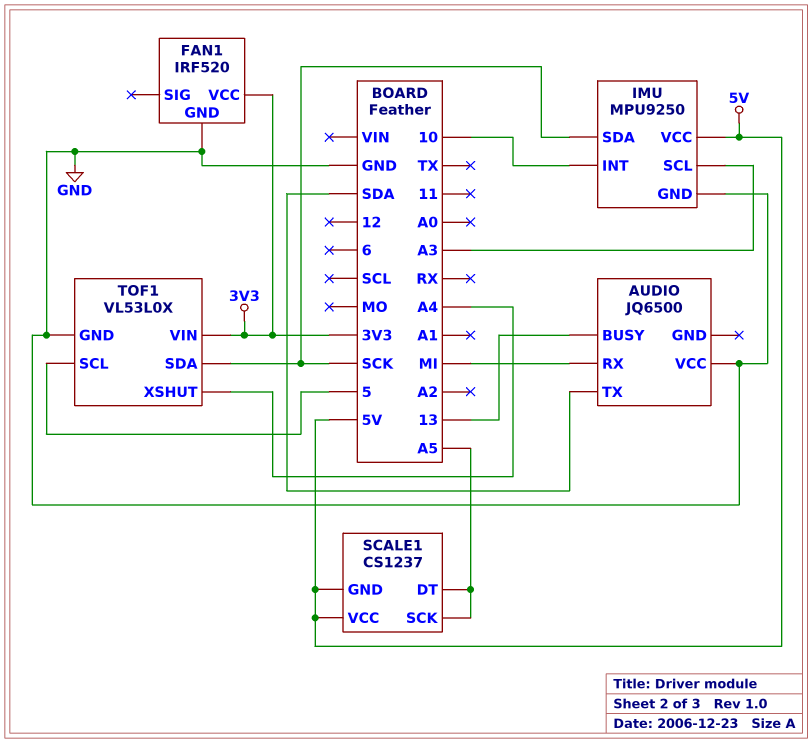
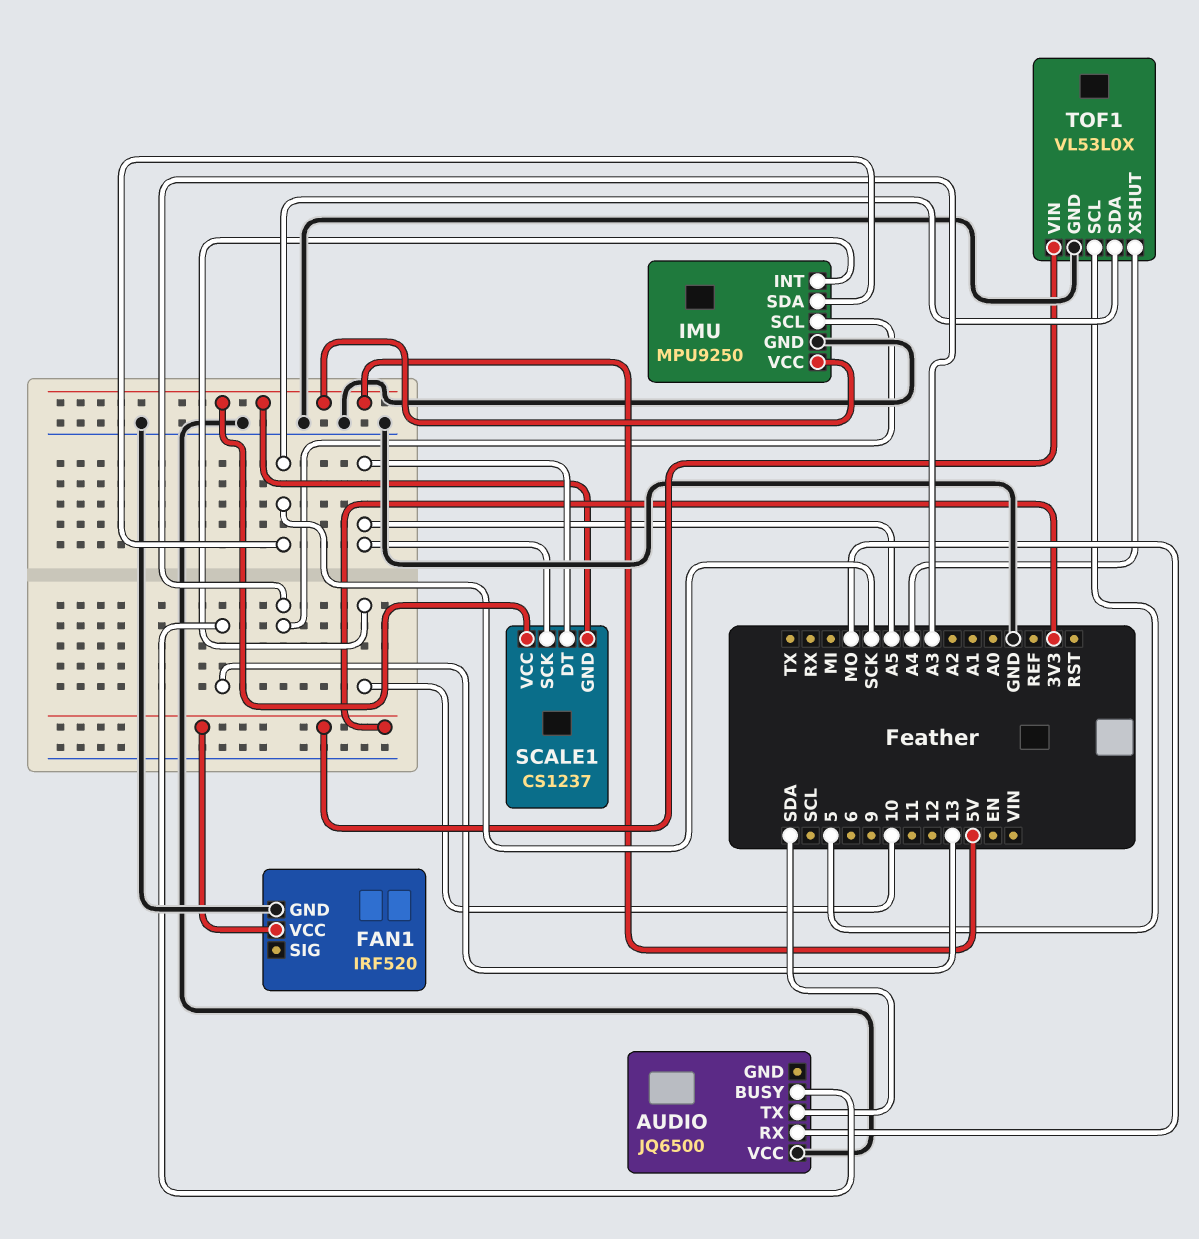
AUDIO pin RX: MI -> MO

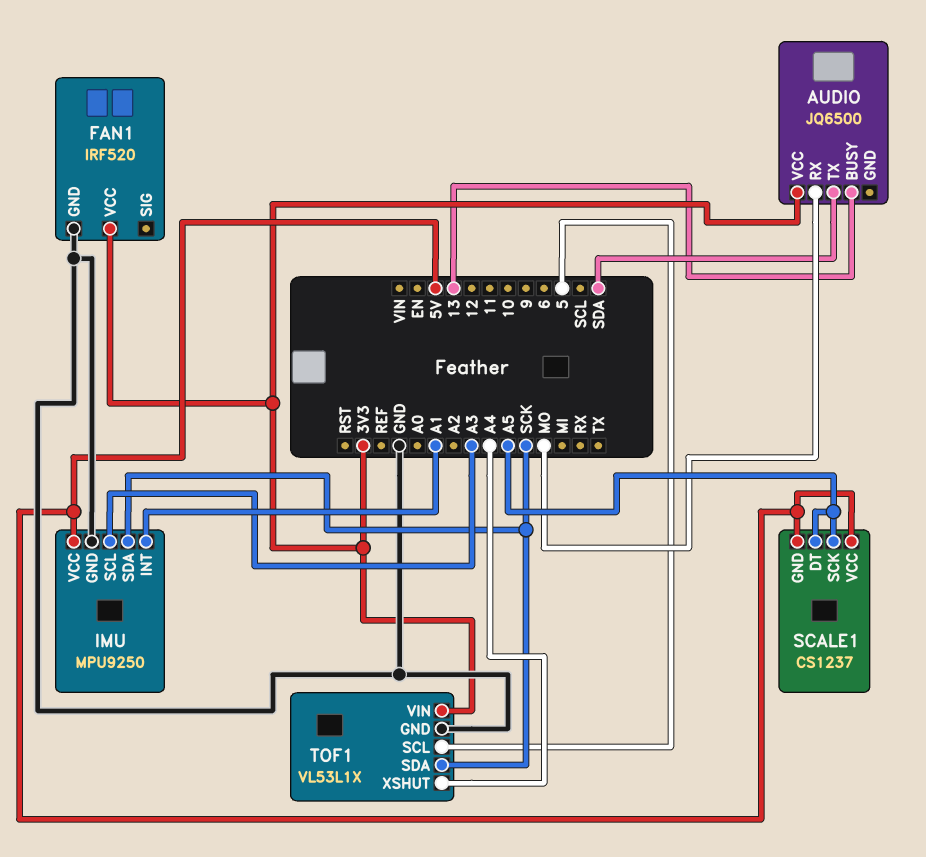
AUDIO pin VCC: GND -> 3V3
IMU pin INT: 10 -> A1
TOF1: VL53L0X -> VL53L1X

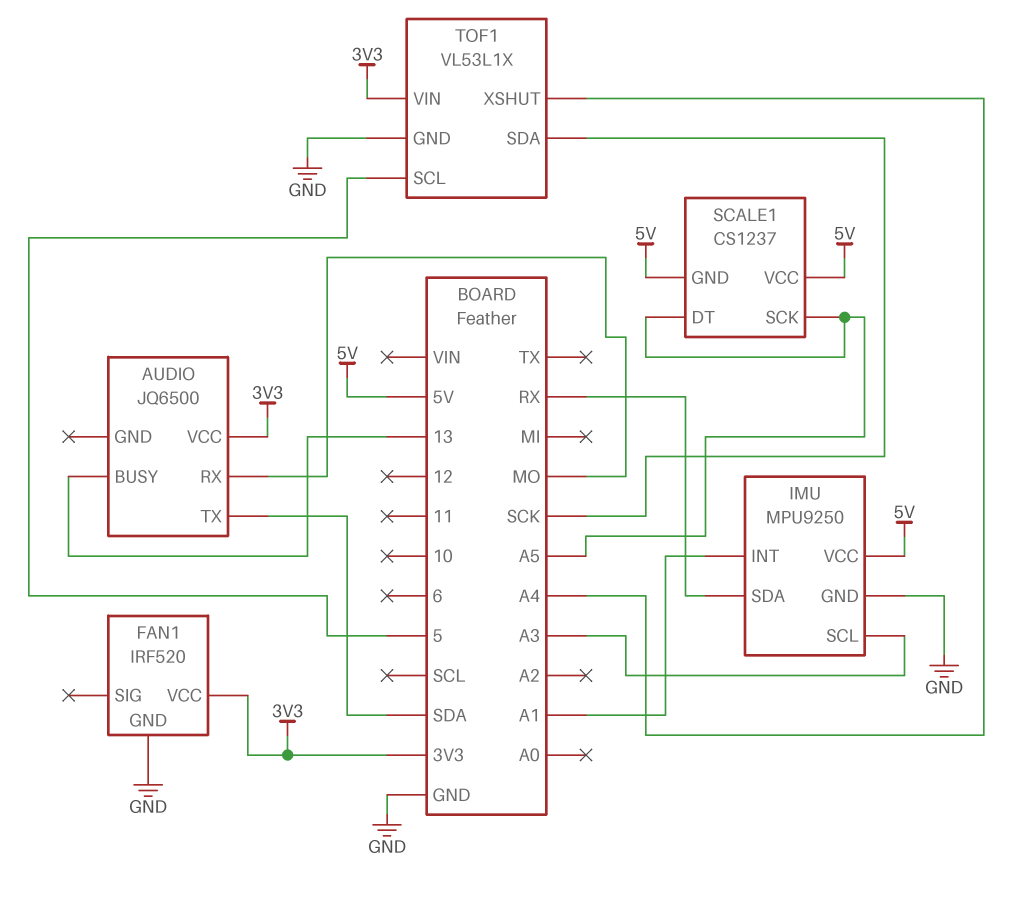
IMU pin SDA: SCK -> RX

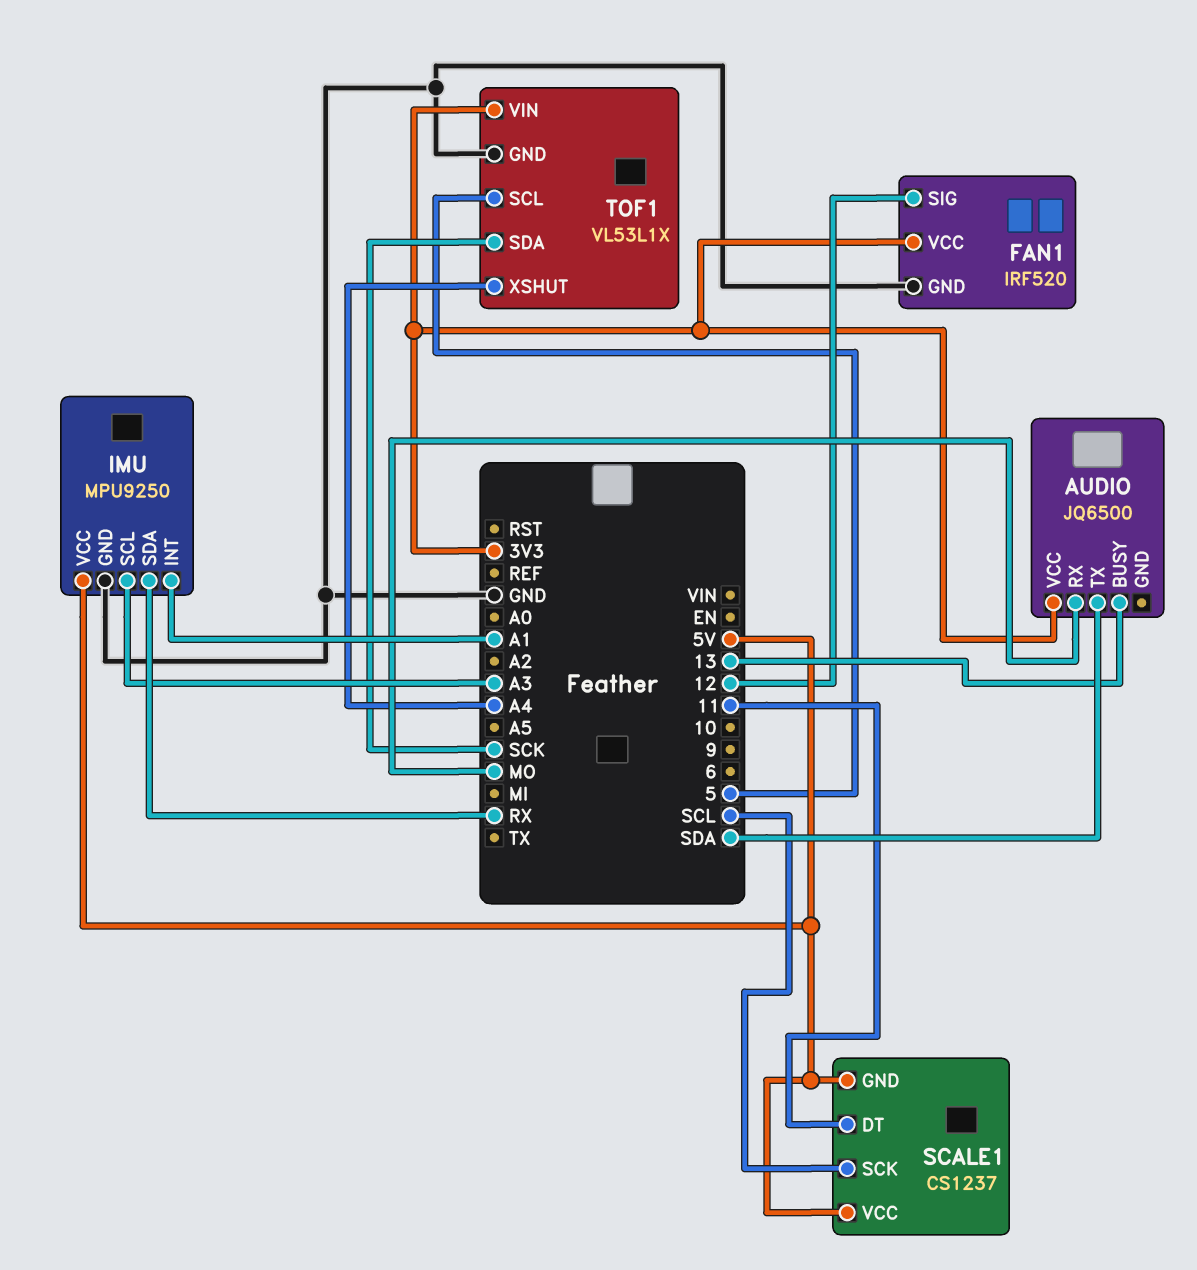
FAN1 pin SIG: none -> 12
SCALE1 pin DT: A5 -> 11
SCALE1 pin SCK: A5 -> SCL

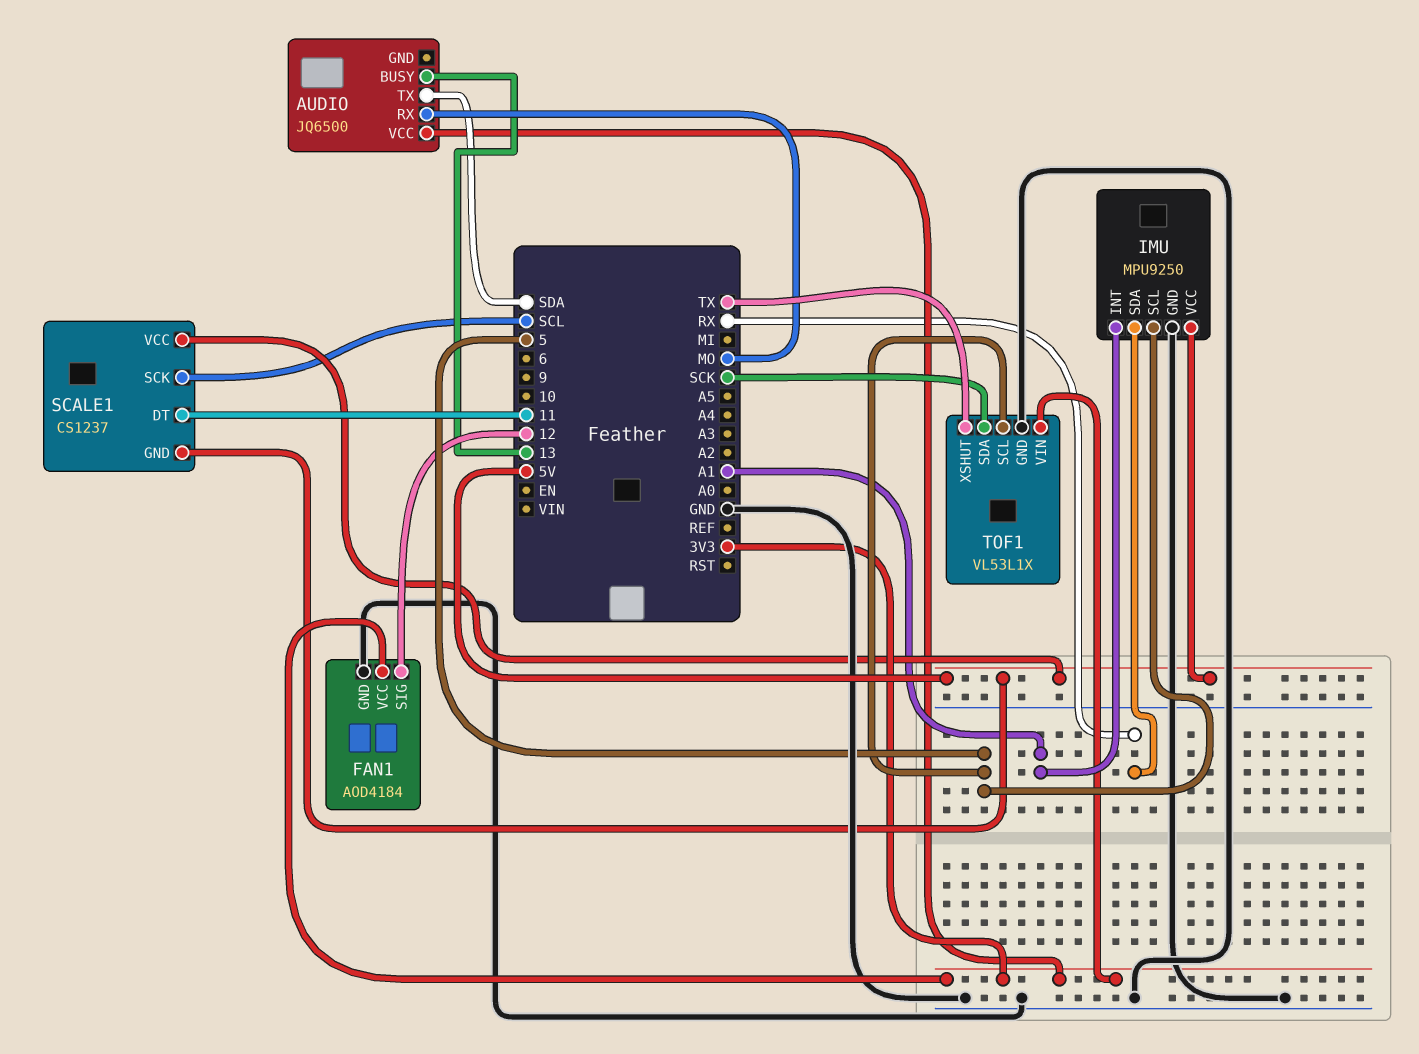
FAN1: IRF520 -> AOD4184
IMU pin SCL: A3 -> 5
TOF1 pin XSHUT: A4 -> TX

